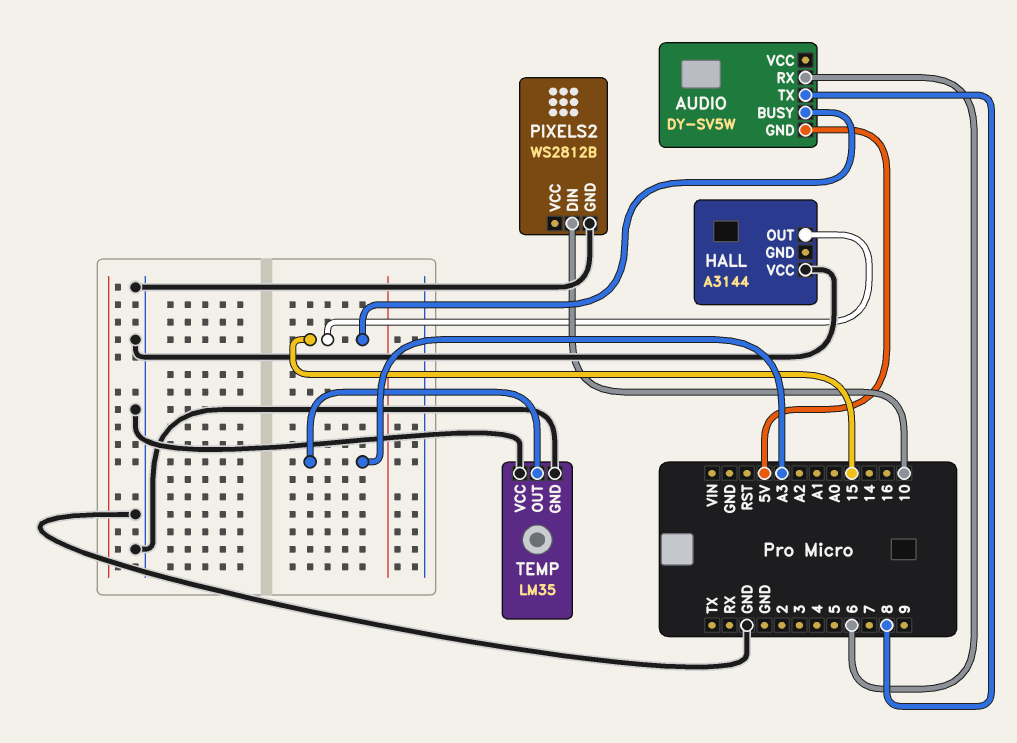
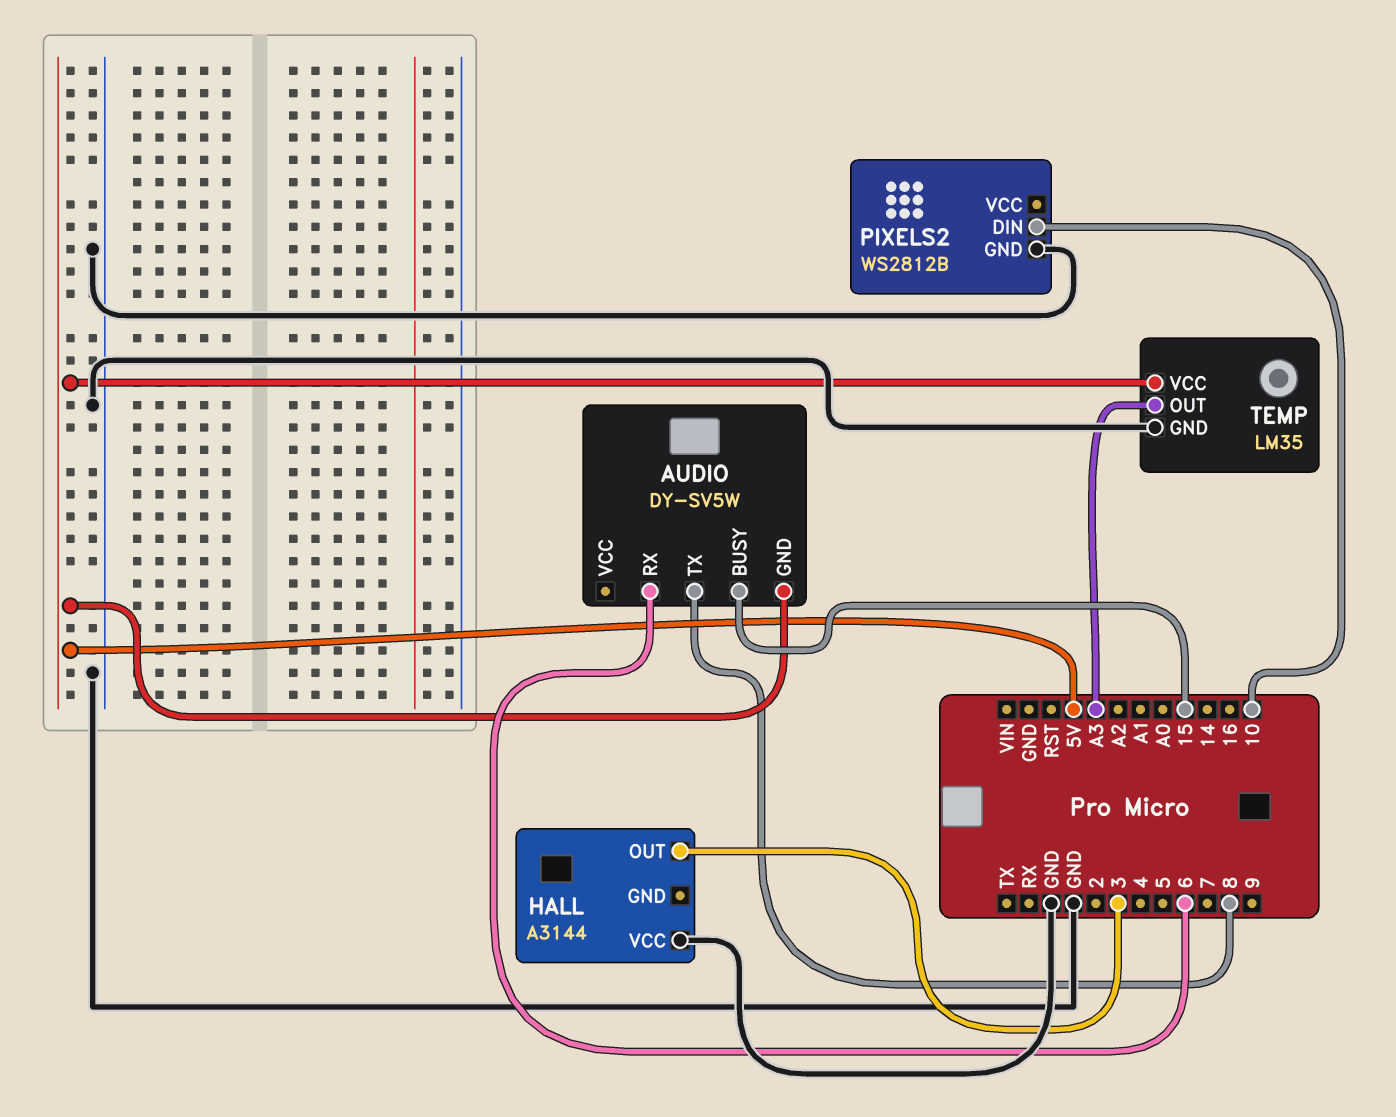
HALL pin OUT: 15 -> 3
TEMP pin VCC: GND -> 5V

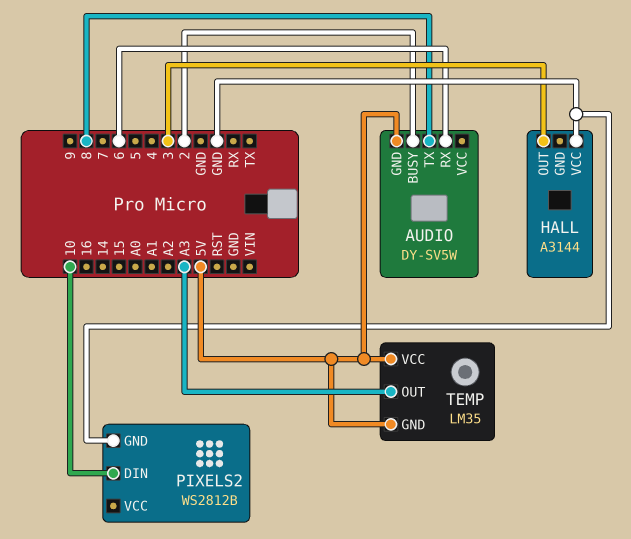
AUDIO pin BUSY: 15 -> 2
TEMP pin GND: GND -> 5V

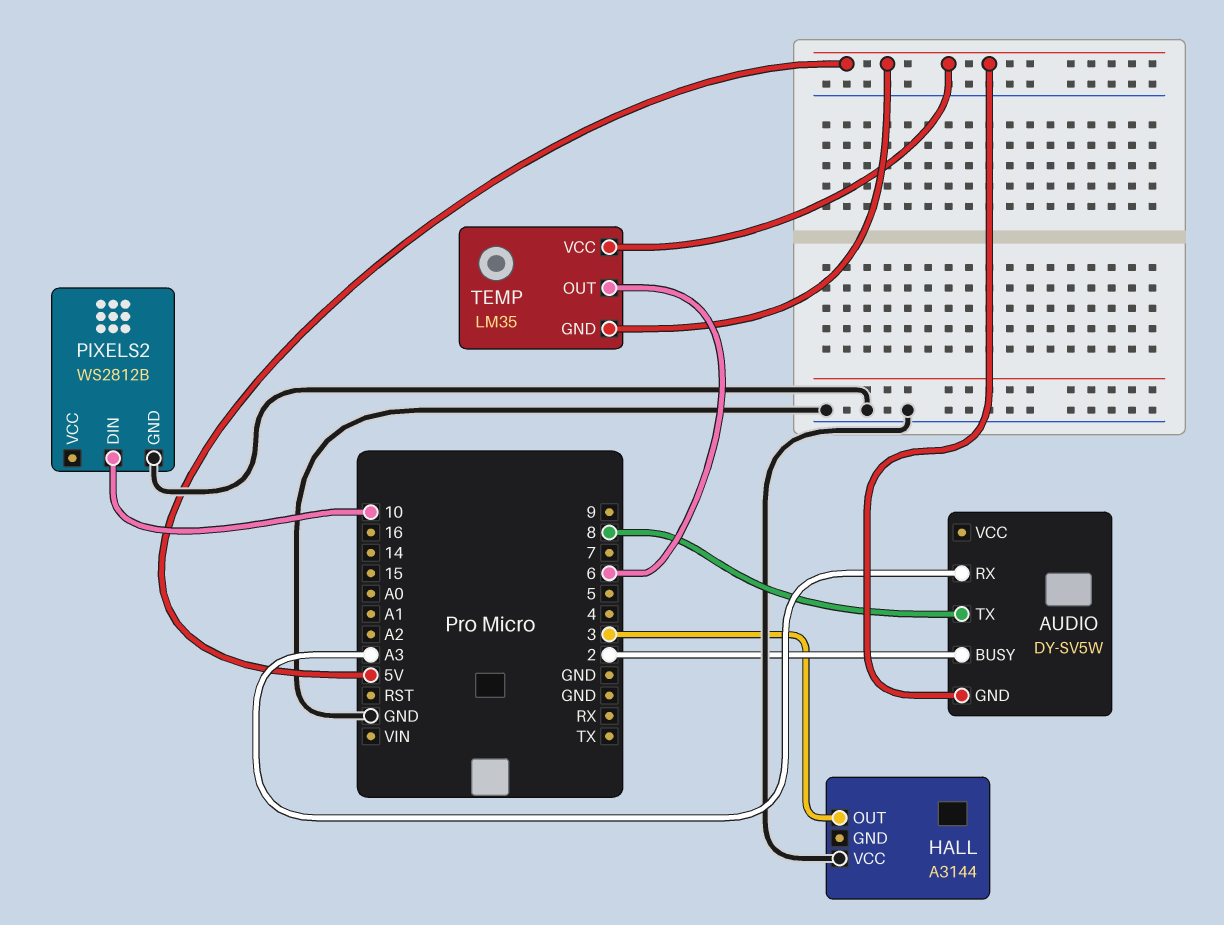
AUDIO pin RX: 6 -> A3
TEMP pin OUT: A3 -> 6

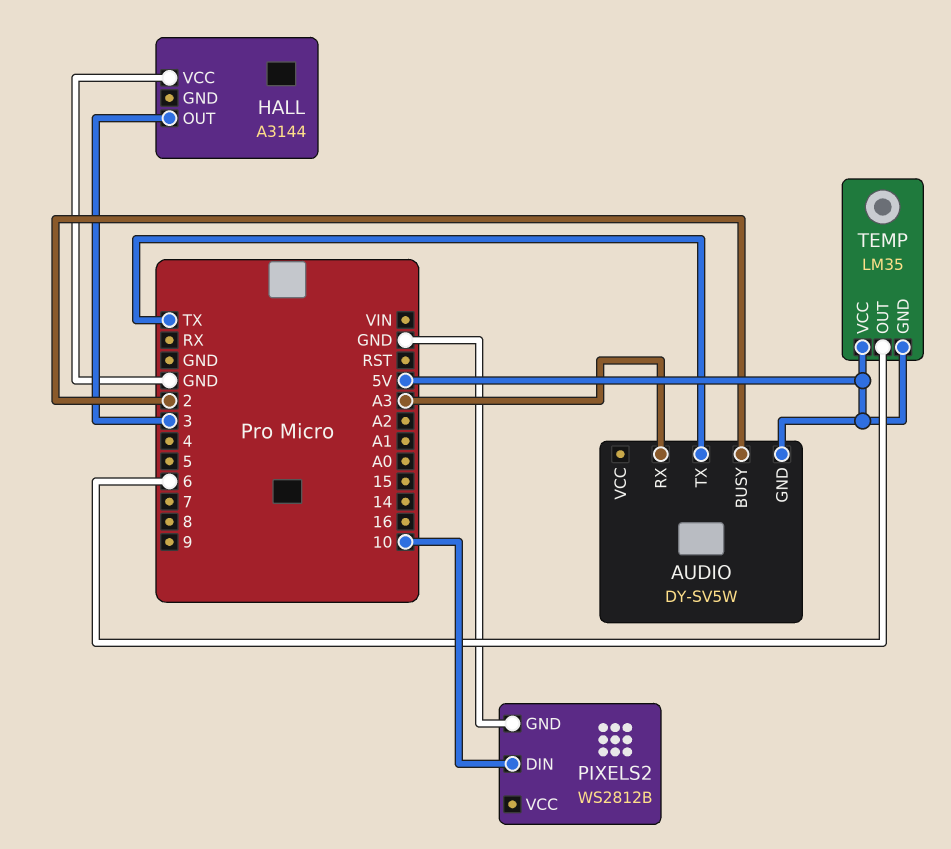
AUDIO pin TX: 8 -> TX

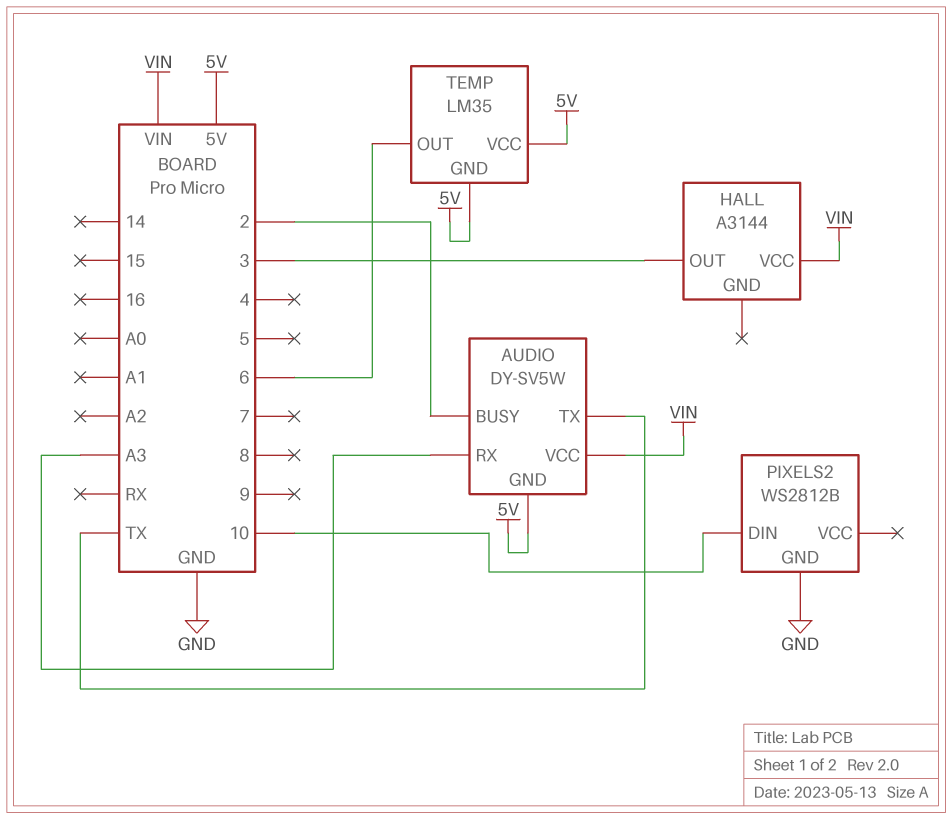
AUDIO pin VCC: none -> VIN
HALL pin VCC: GND -> VIN

